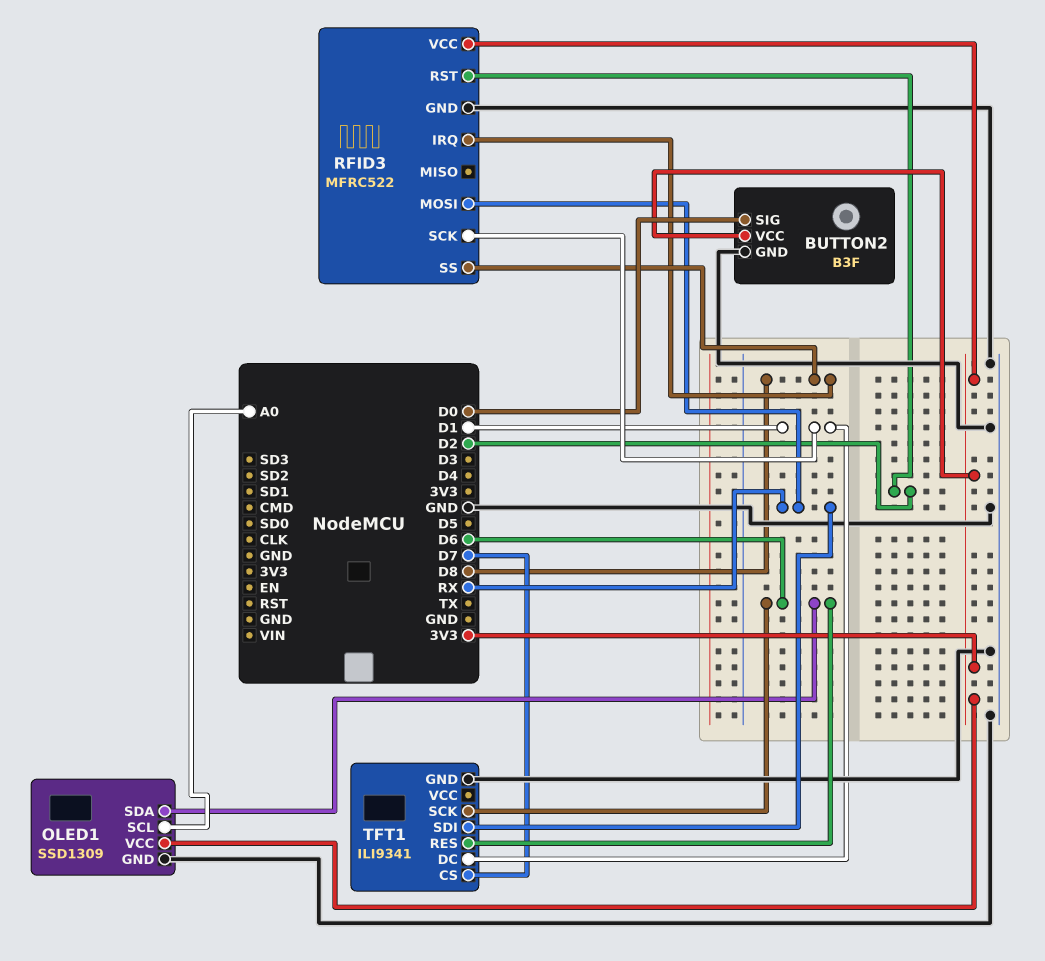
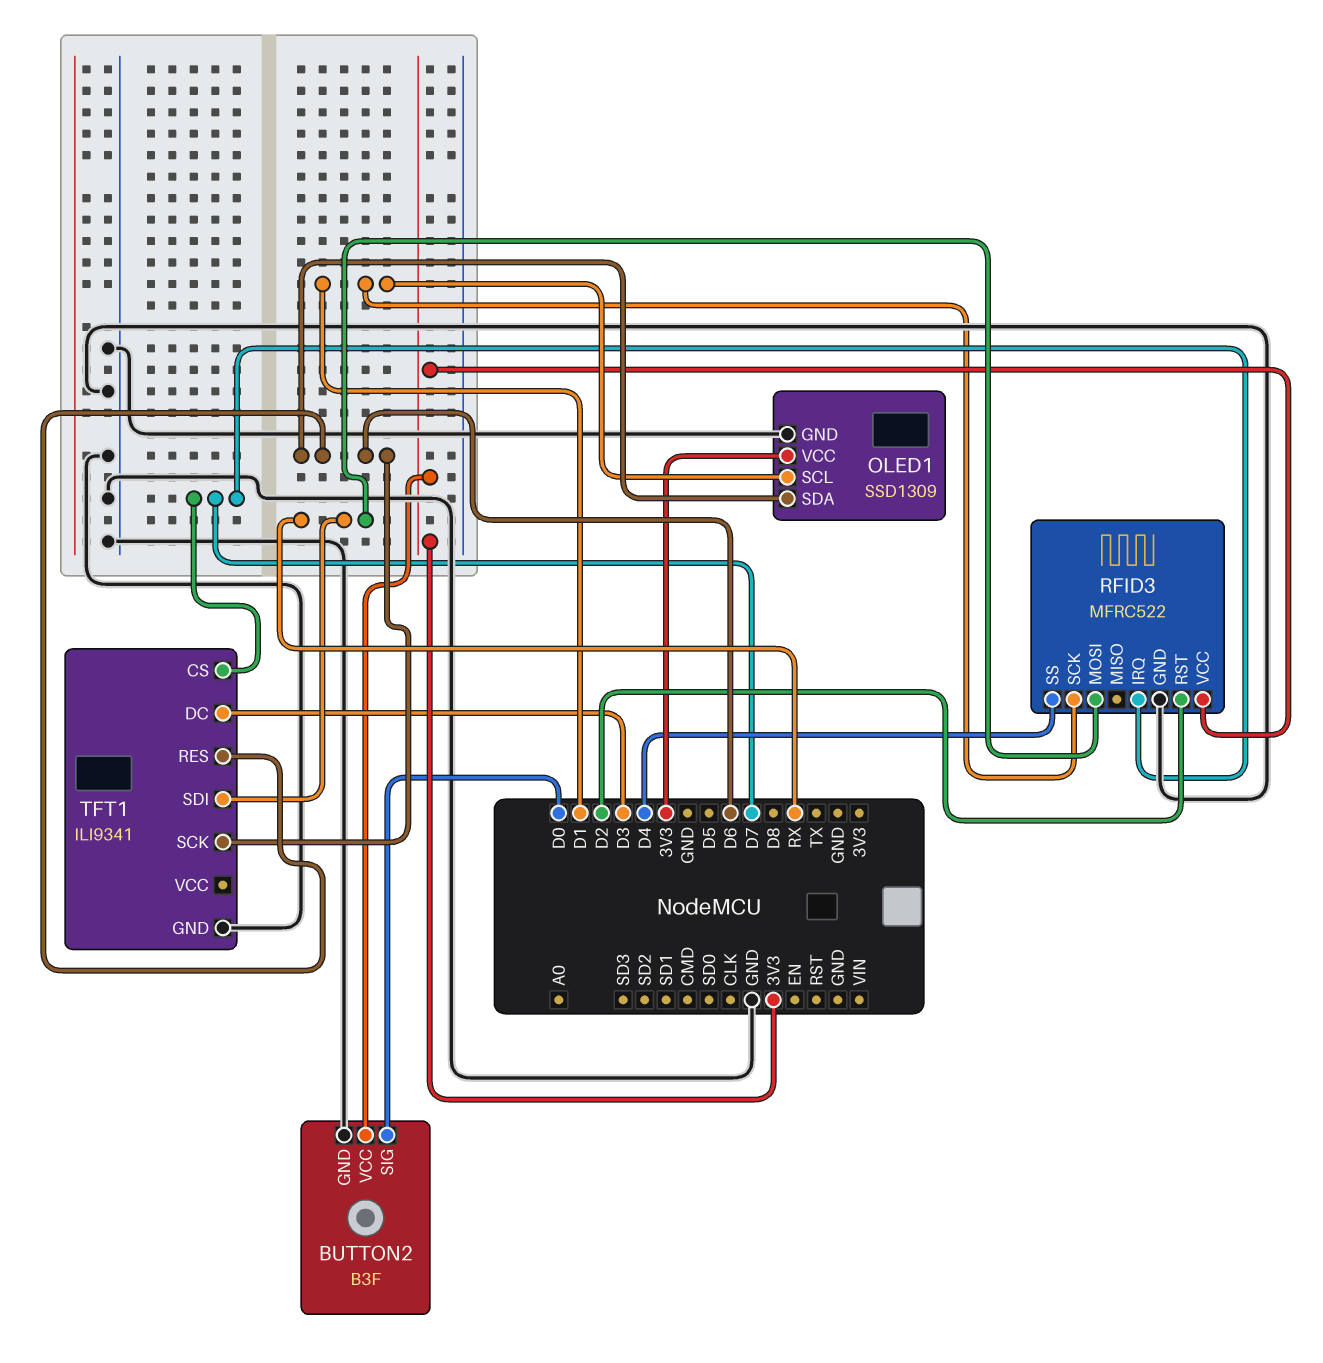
OLED1 pin SCL: A0 -> D1
RFID3 pin IRQ: D8 -> D7
RFID3 pin SS: D8 -> D4
TFT1 pin DC: D1 -> D3

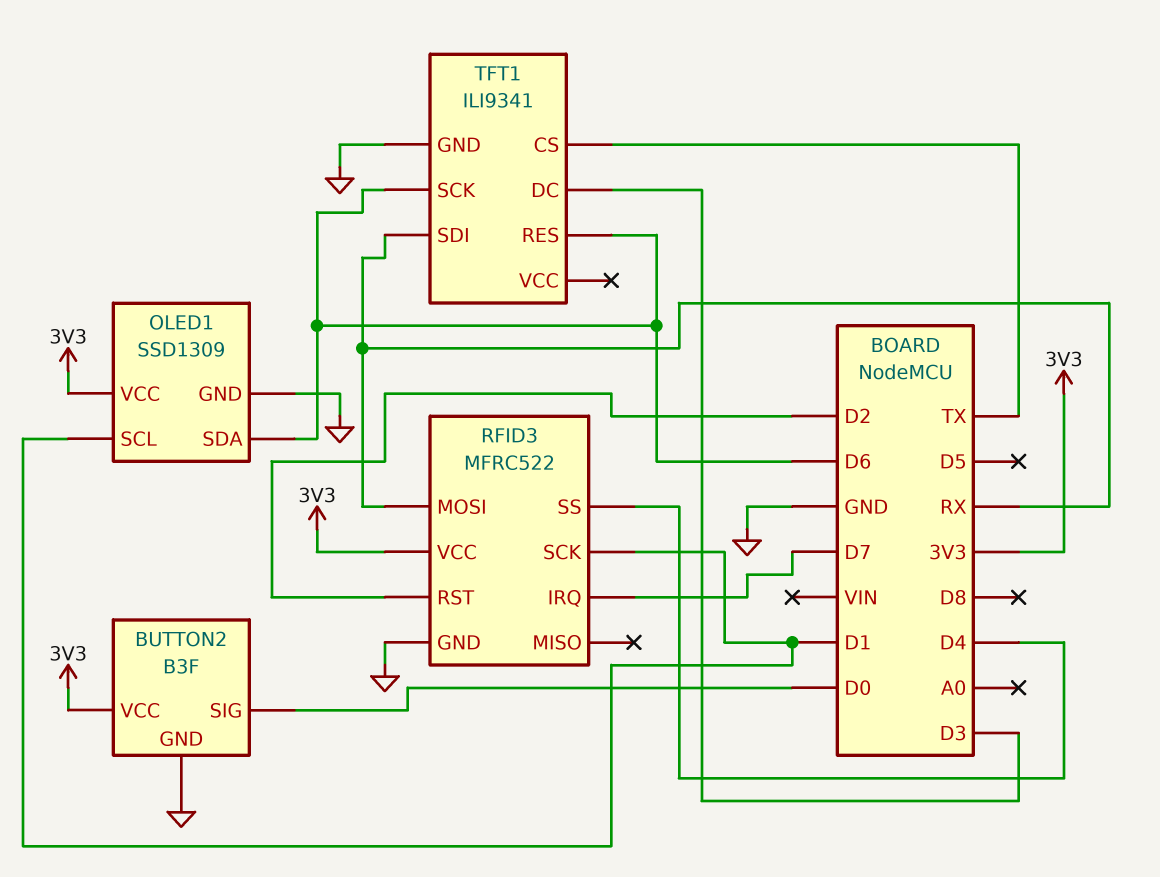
TFT1 pin CS: D7 -> TX

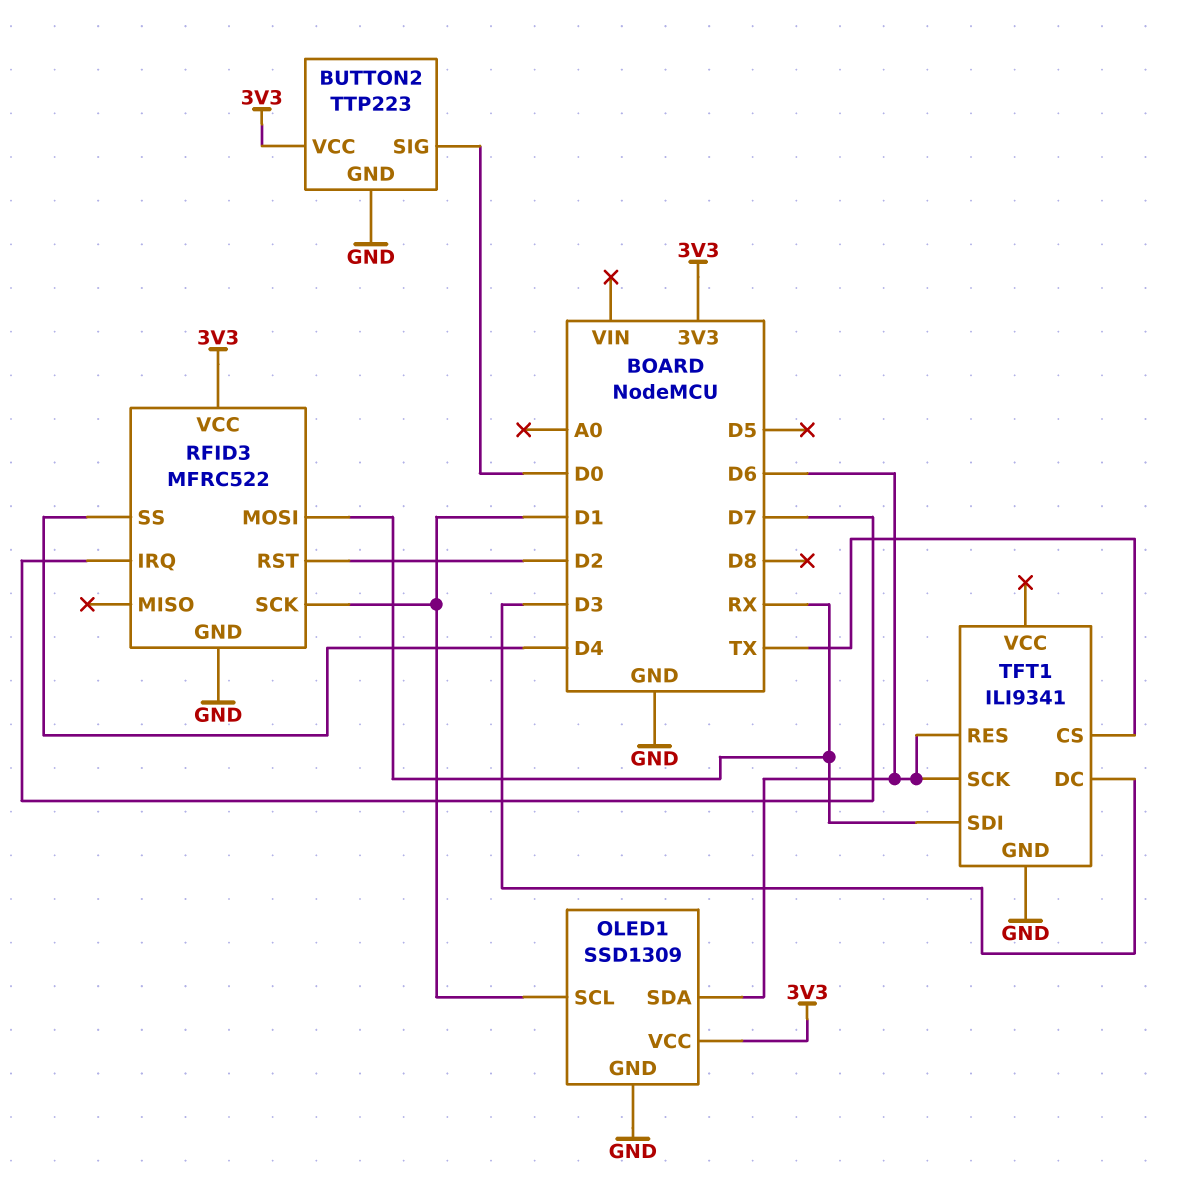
BUTTON2: B3F -> TTP223

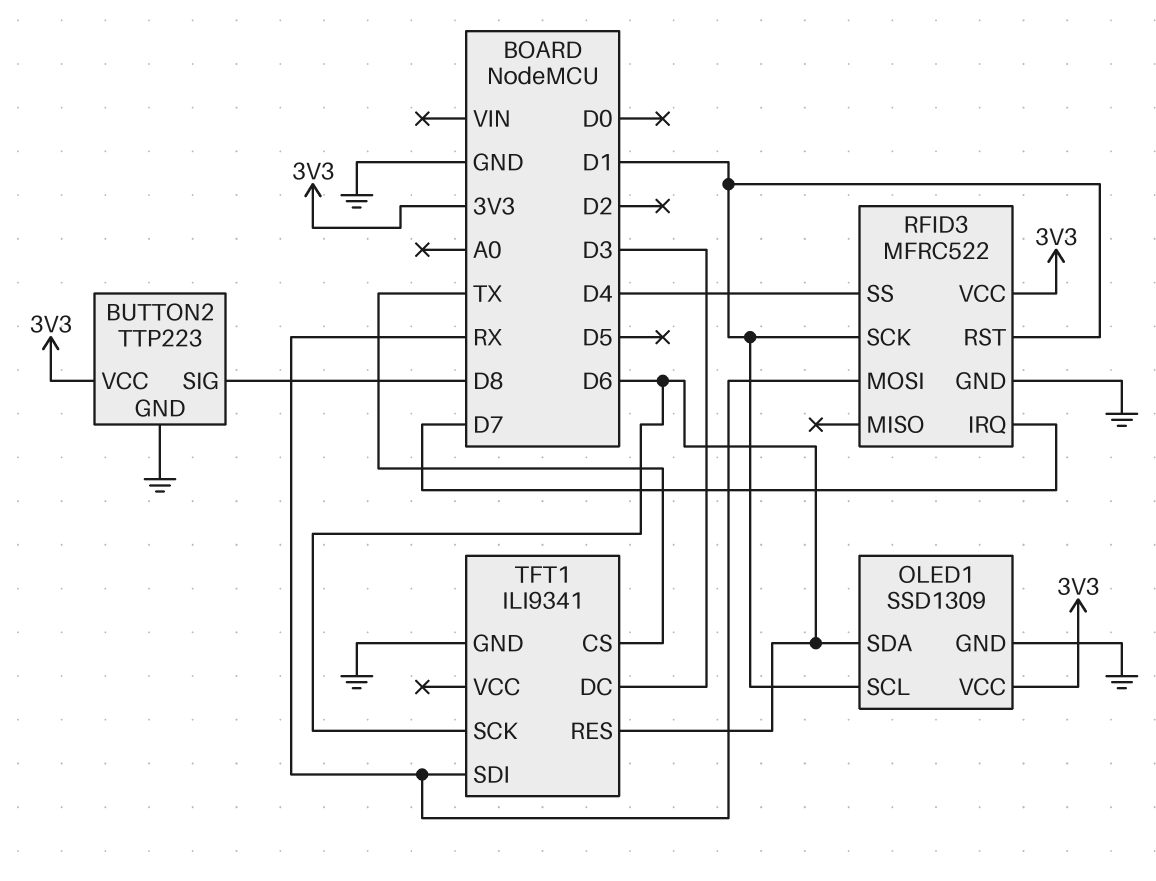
BUTTON2 pin SIG: D0 -> D8
RFID3 pin RST: D2 -> D1

